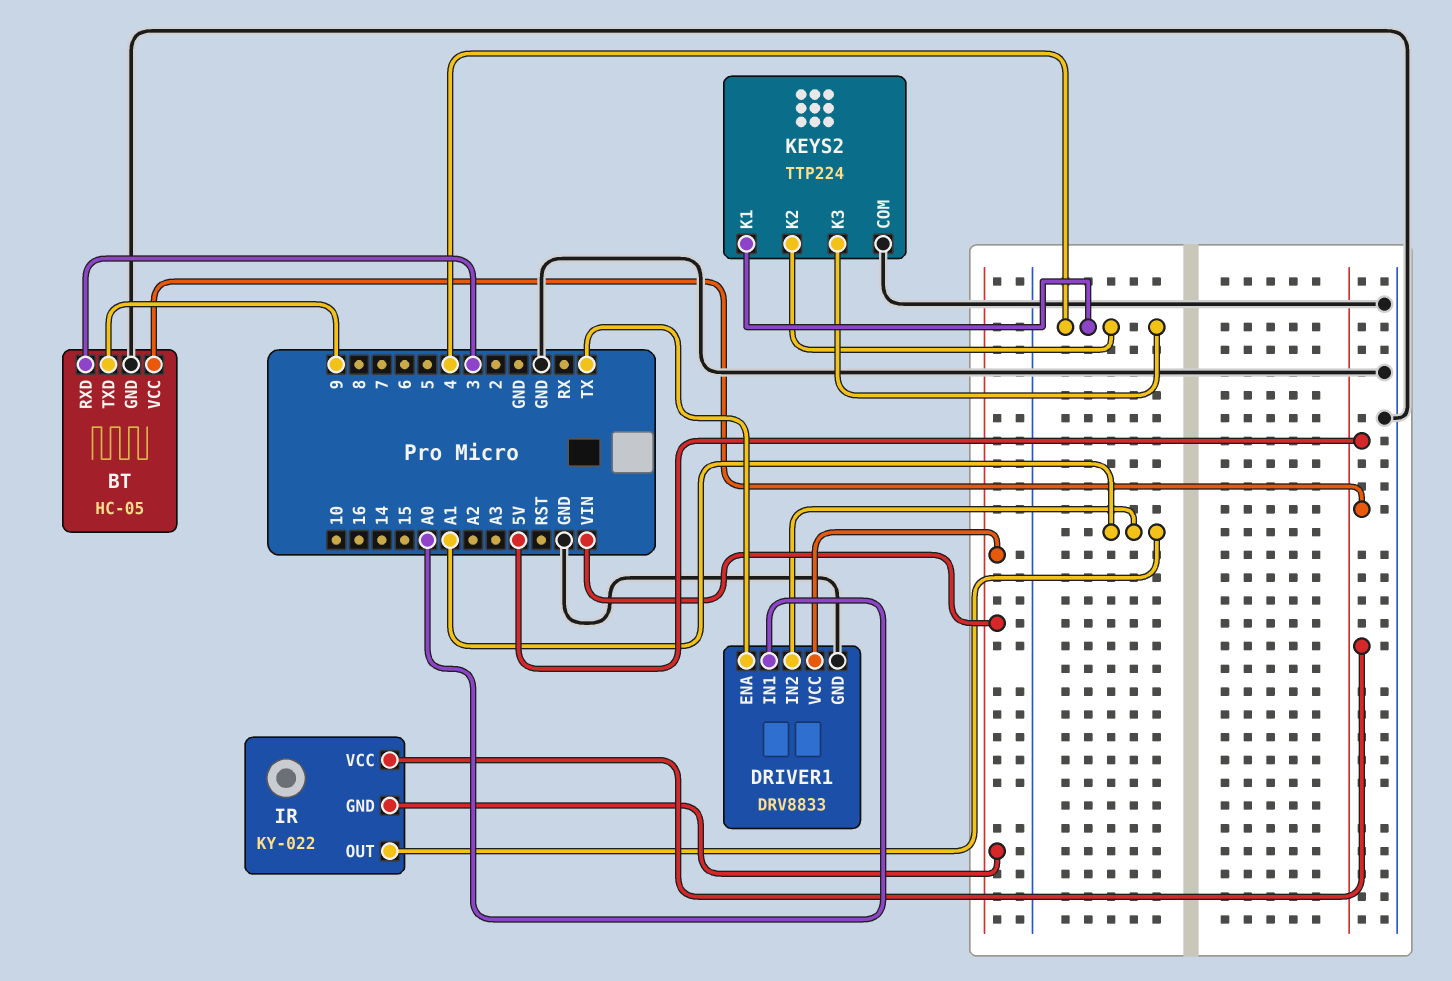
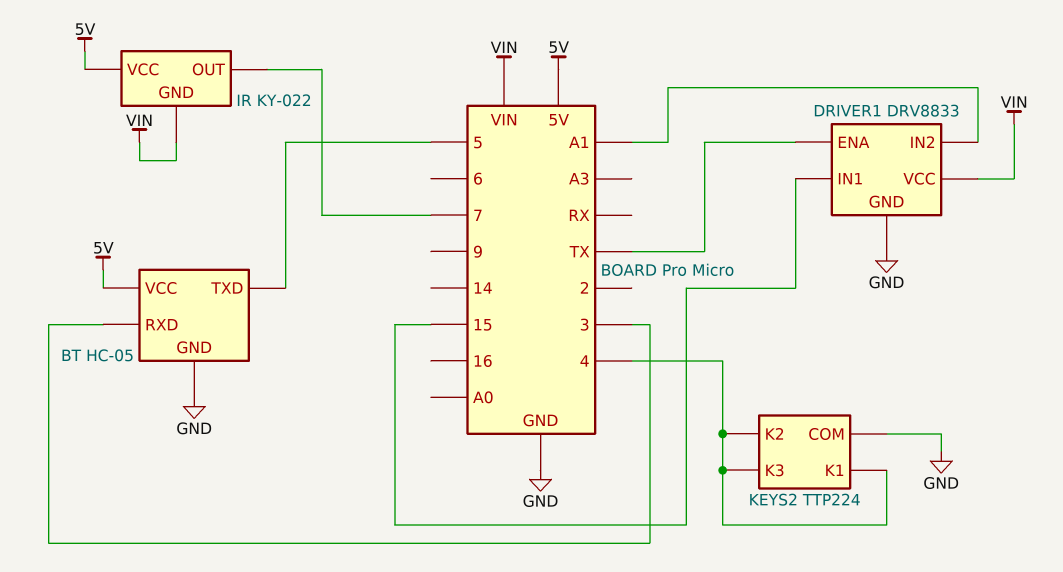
BT pin TXD: 9 -> 5
DRIVER1 pin IN1: A0 -> 15
IR pin OUT: A1 -> 7

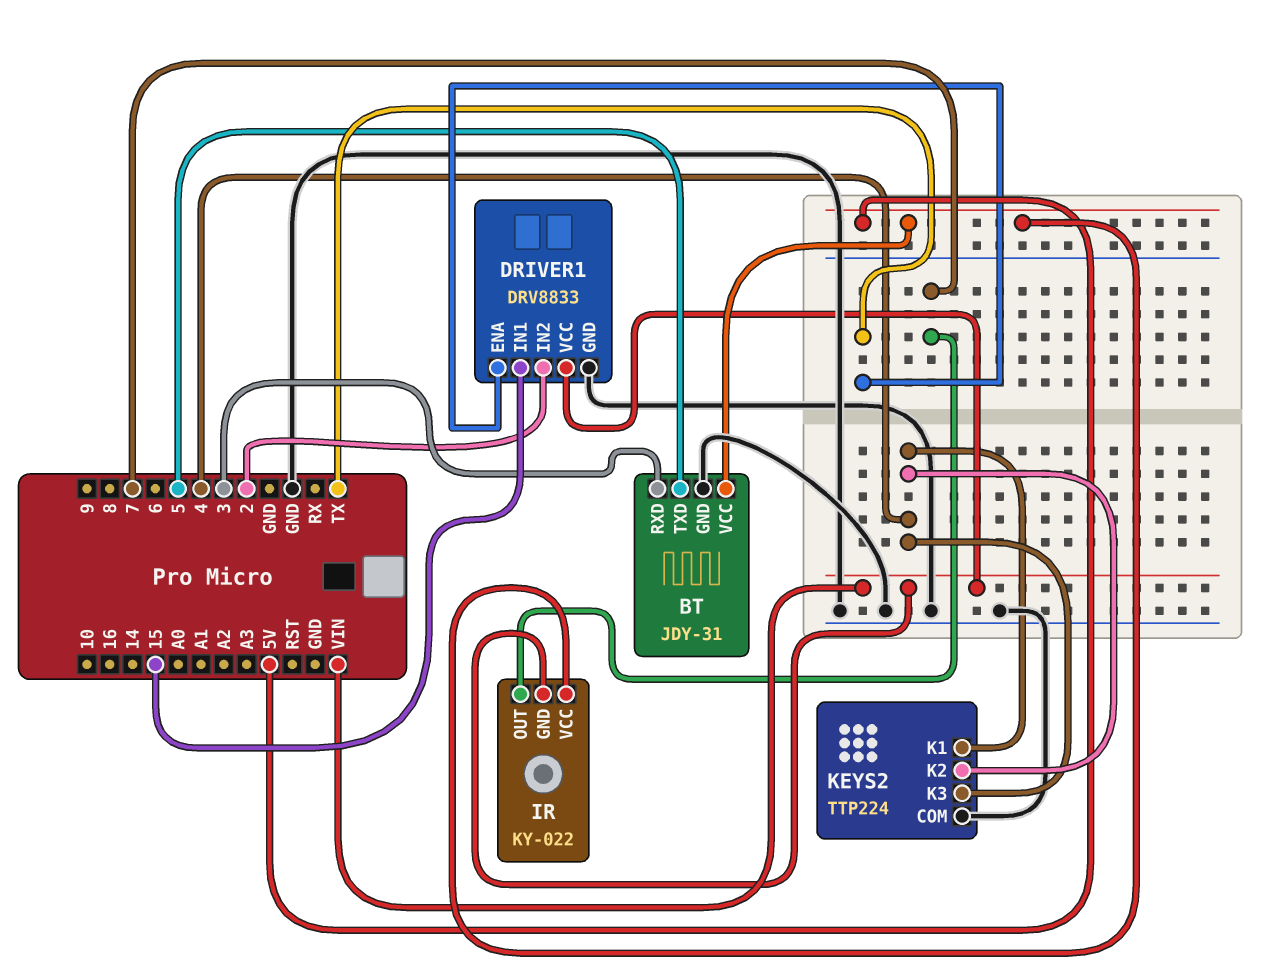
BT: HC-05 -> JDY-31
DRIVER1 pin IN2: A1 -> 2

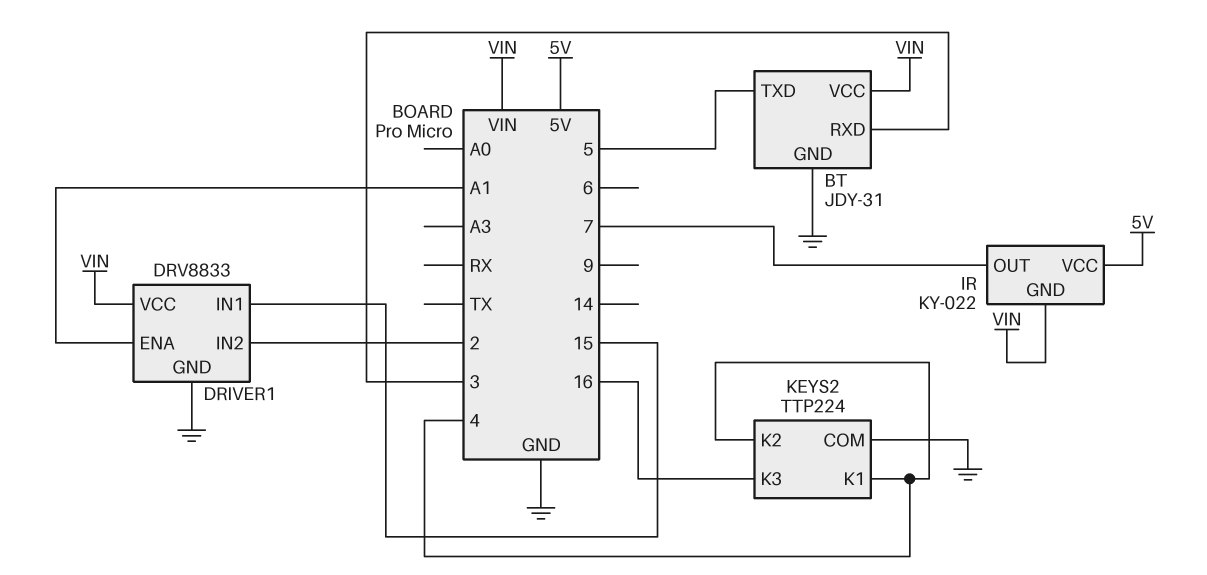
BT pin VCC: 5V -> VIN
DRIVER1 pin ENA: TX -> A1
KEYS2 pin K3: 4 -> 16

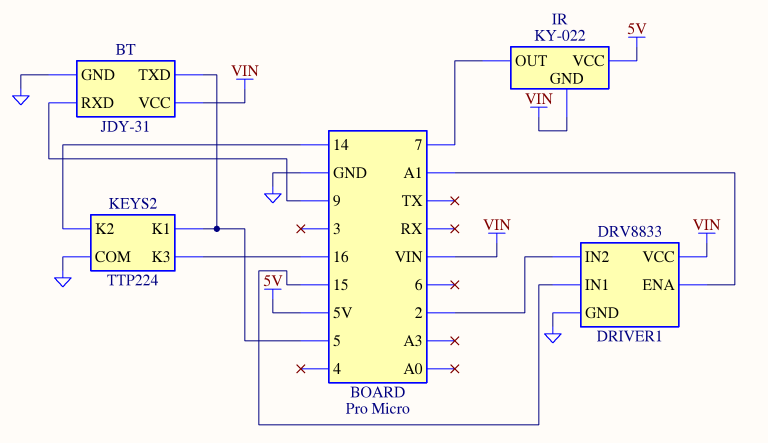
BT pin RXD: 3 -> 9
KEYS2 pin K1: 4 -> 5
KEYS2 pin K2: 4 -> 14

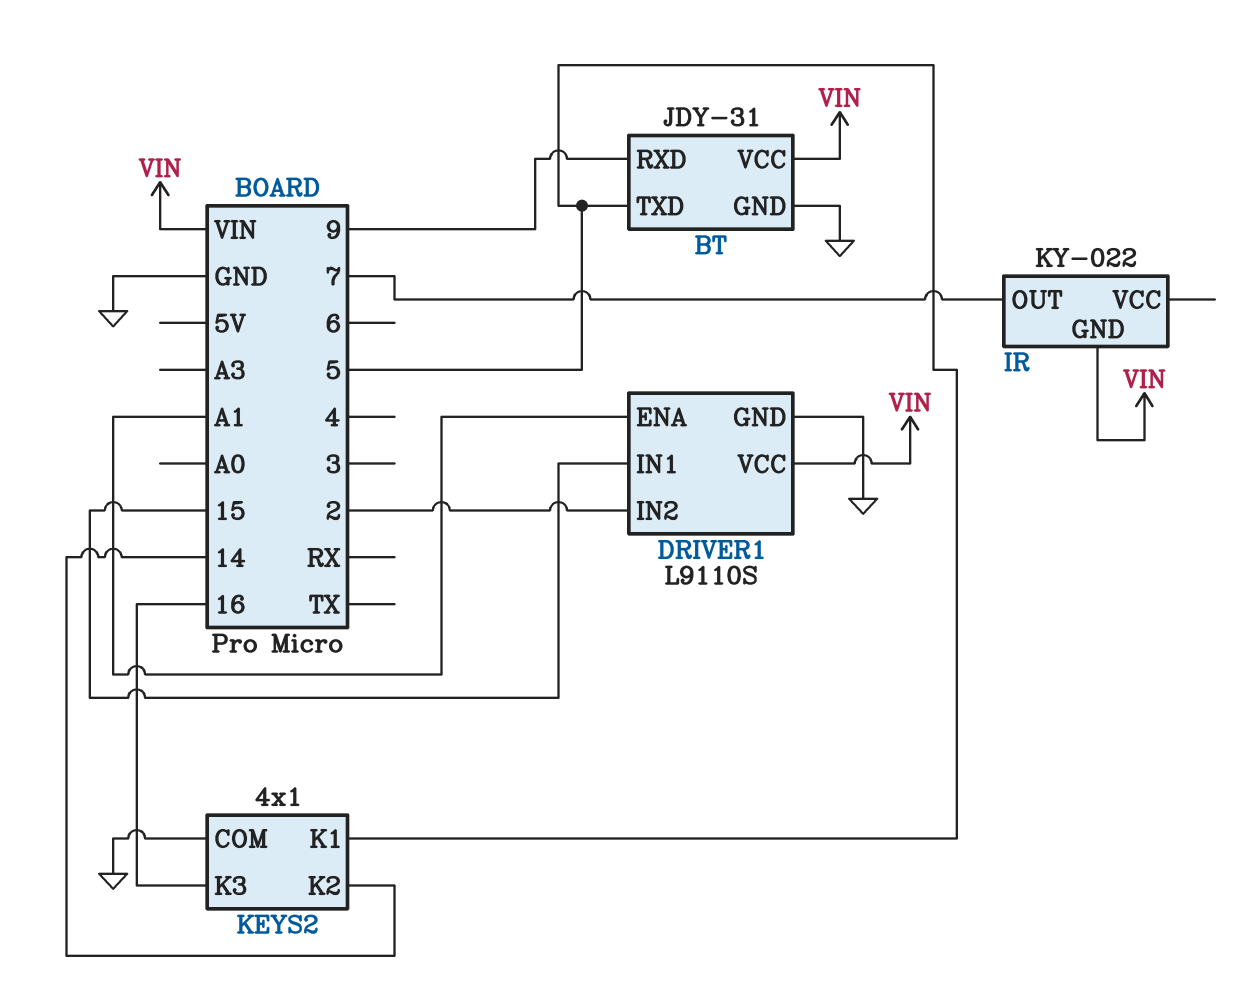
DRIVER1: DRV8833 -> L9110S
IR pin VCC: 5V -> none
KEYS2: TTP224 -> 4x1

